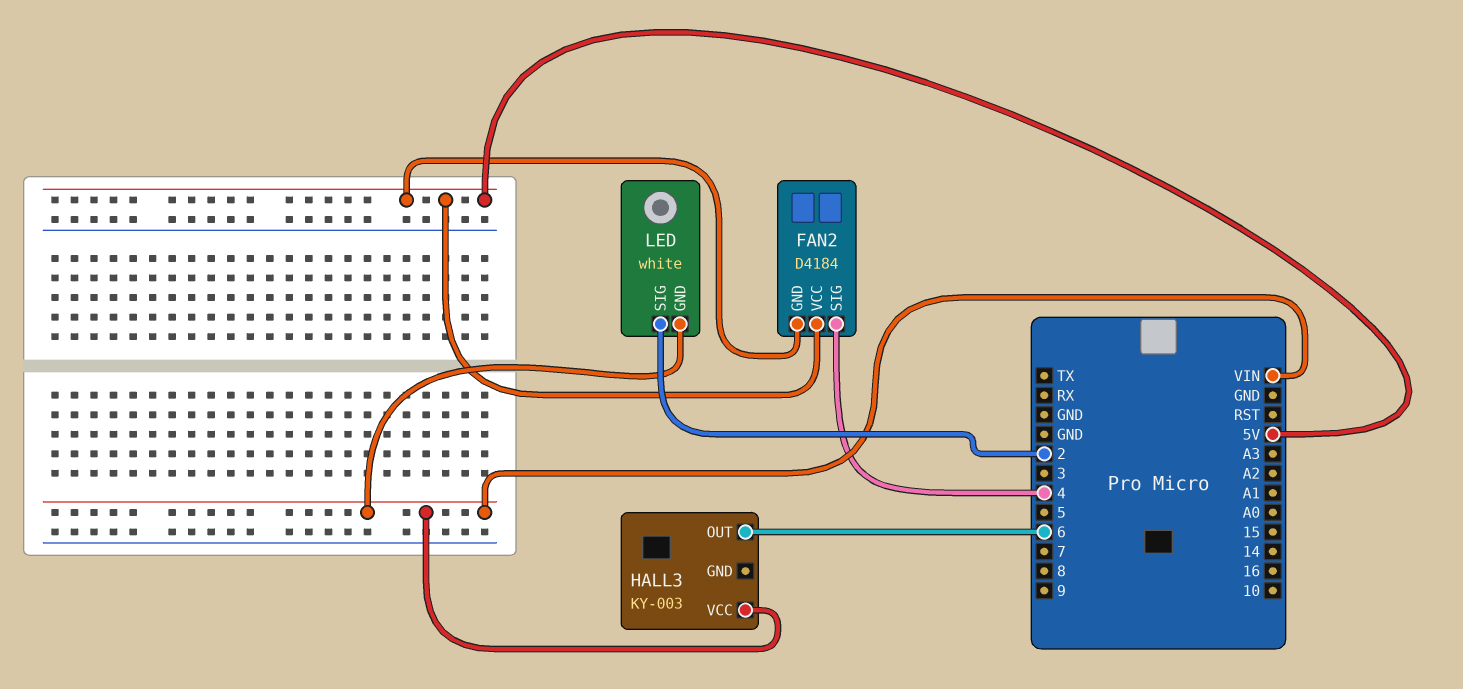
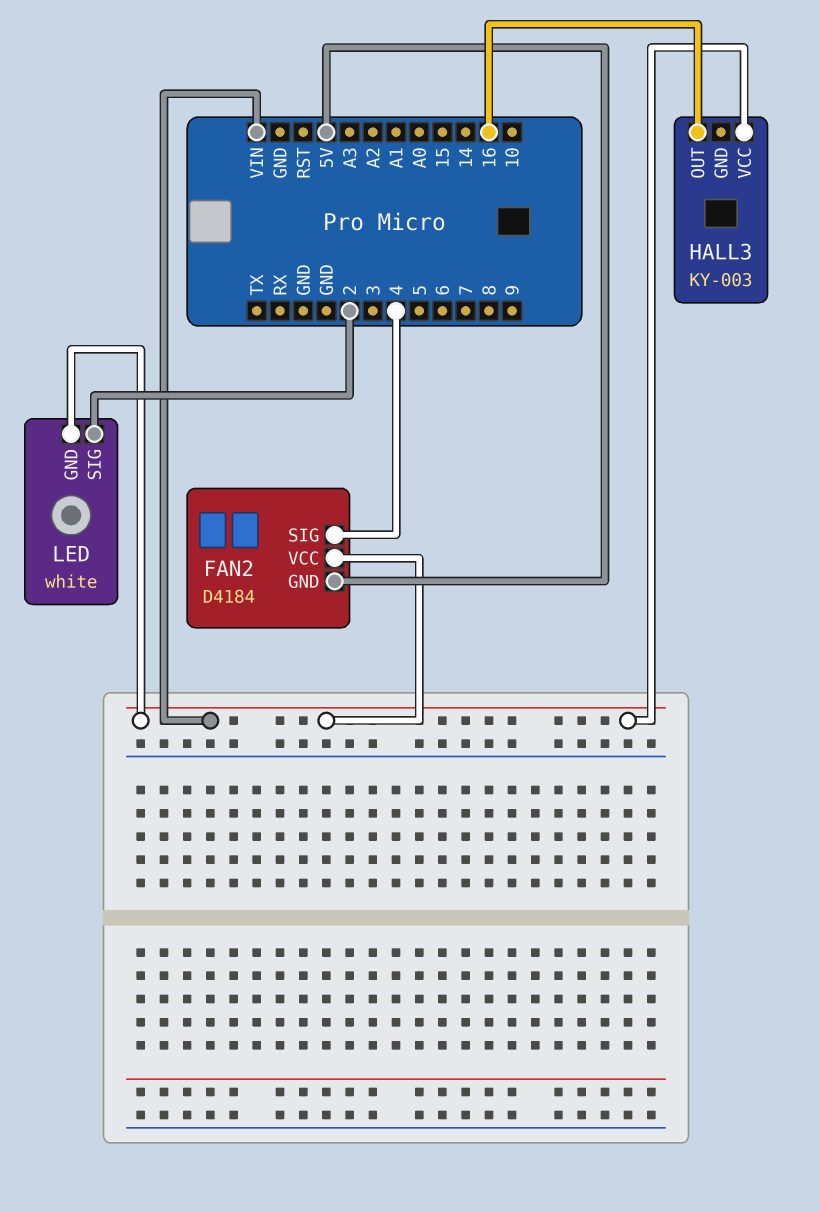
FAN2 pin VCC: 5V -> VIN
HALL3 pin OUT: 6 -> 16

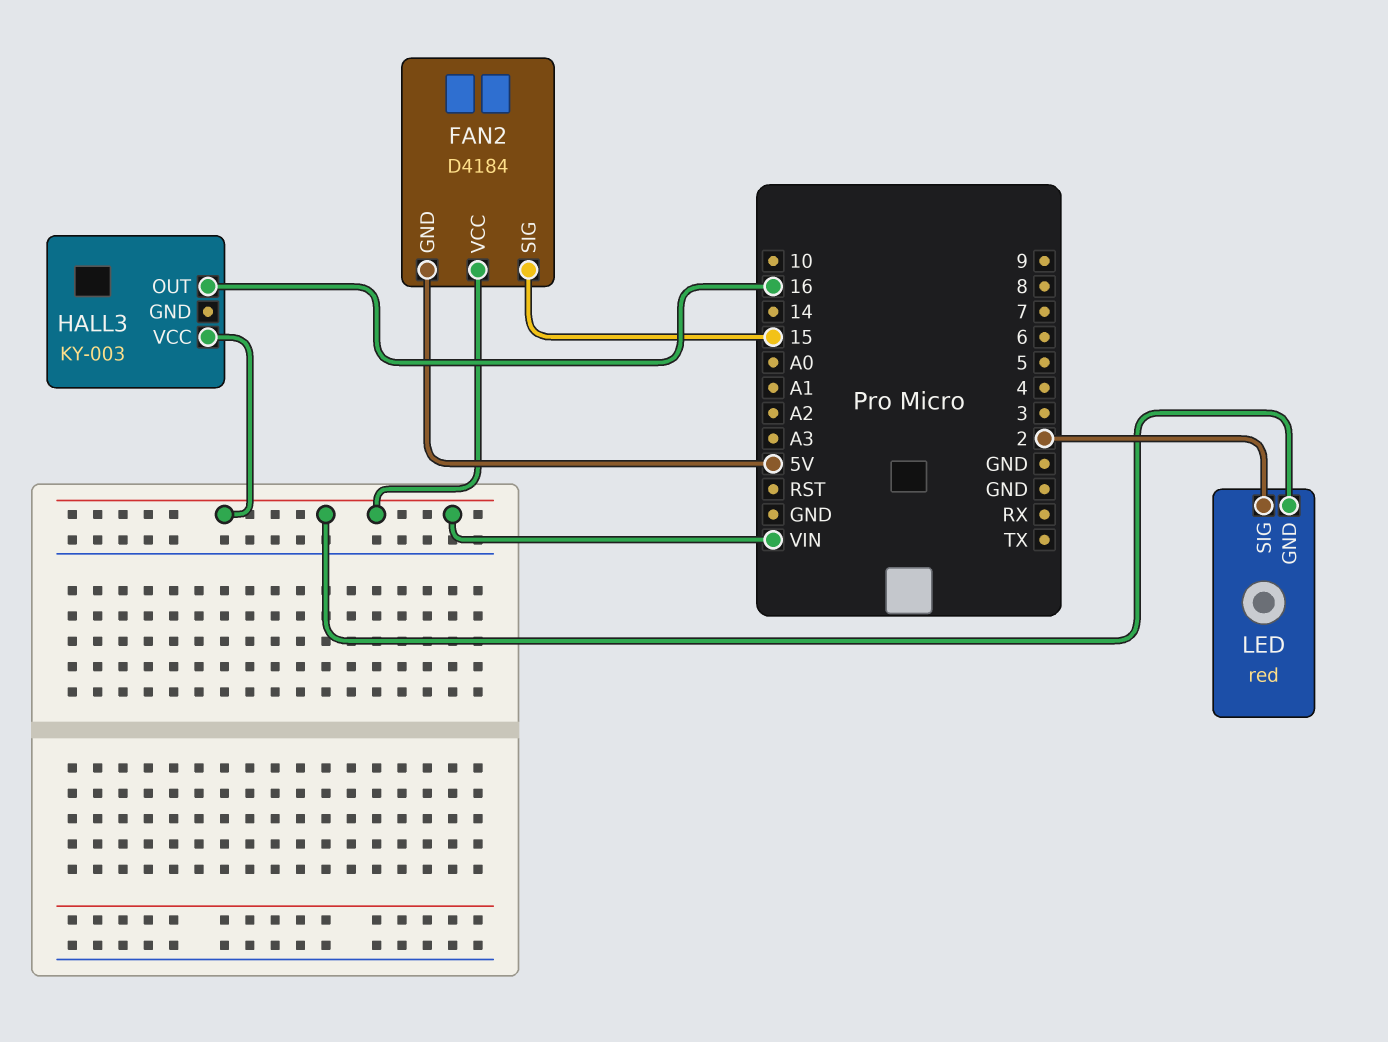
FAN2 pin SIG: 4 -> 15
LED: white -> red

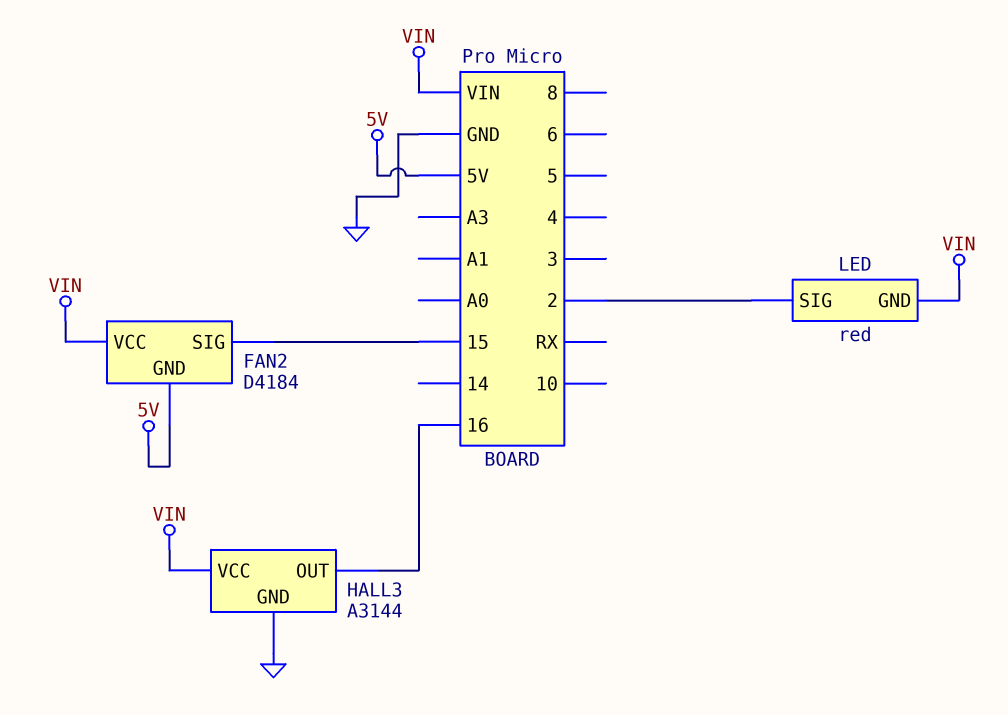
HALL3: KY-003 -> A3144
HALL3 pin GND: none -> GND

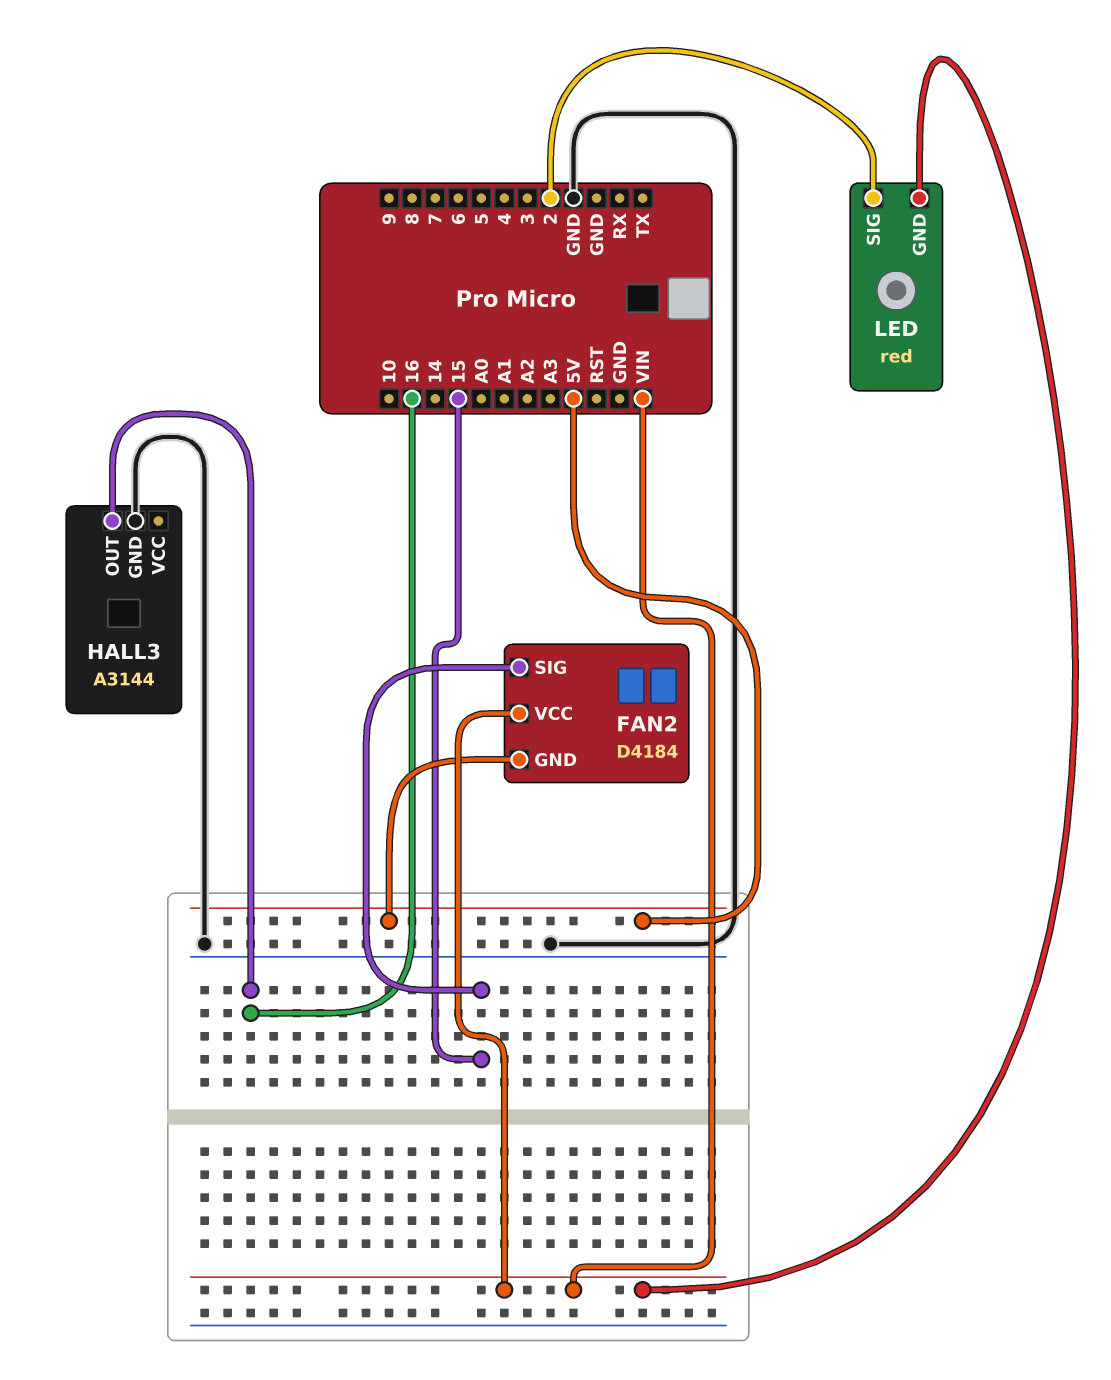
HALL3 pin VCC: VIN -> none

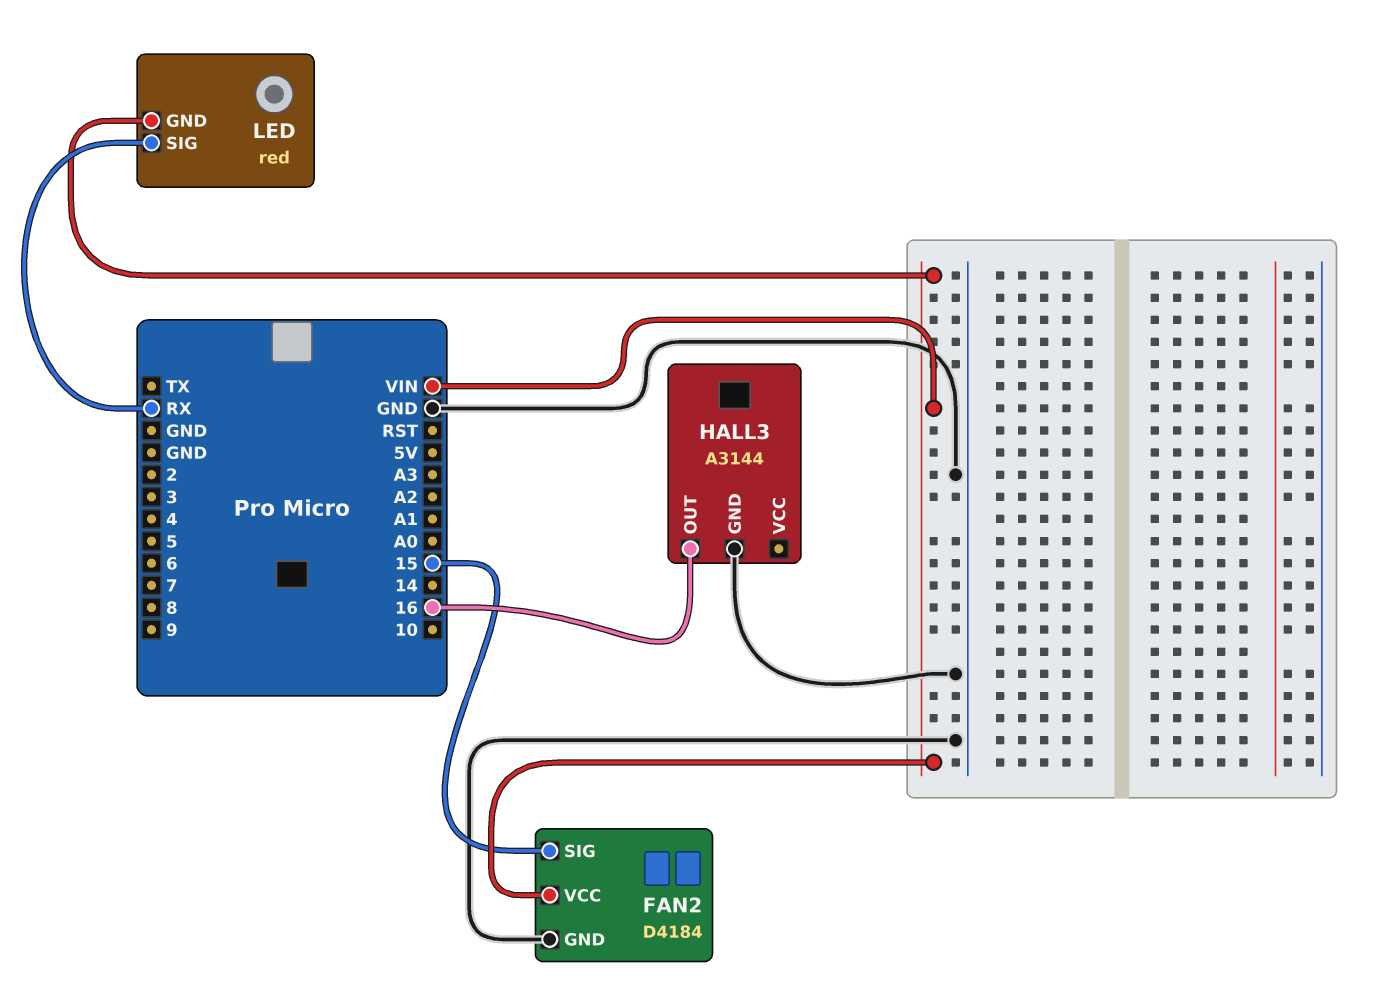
FAN2 pin GND: 5V -> GND
LED pin SIG: 2 -> RX

